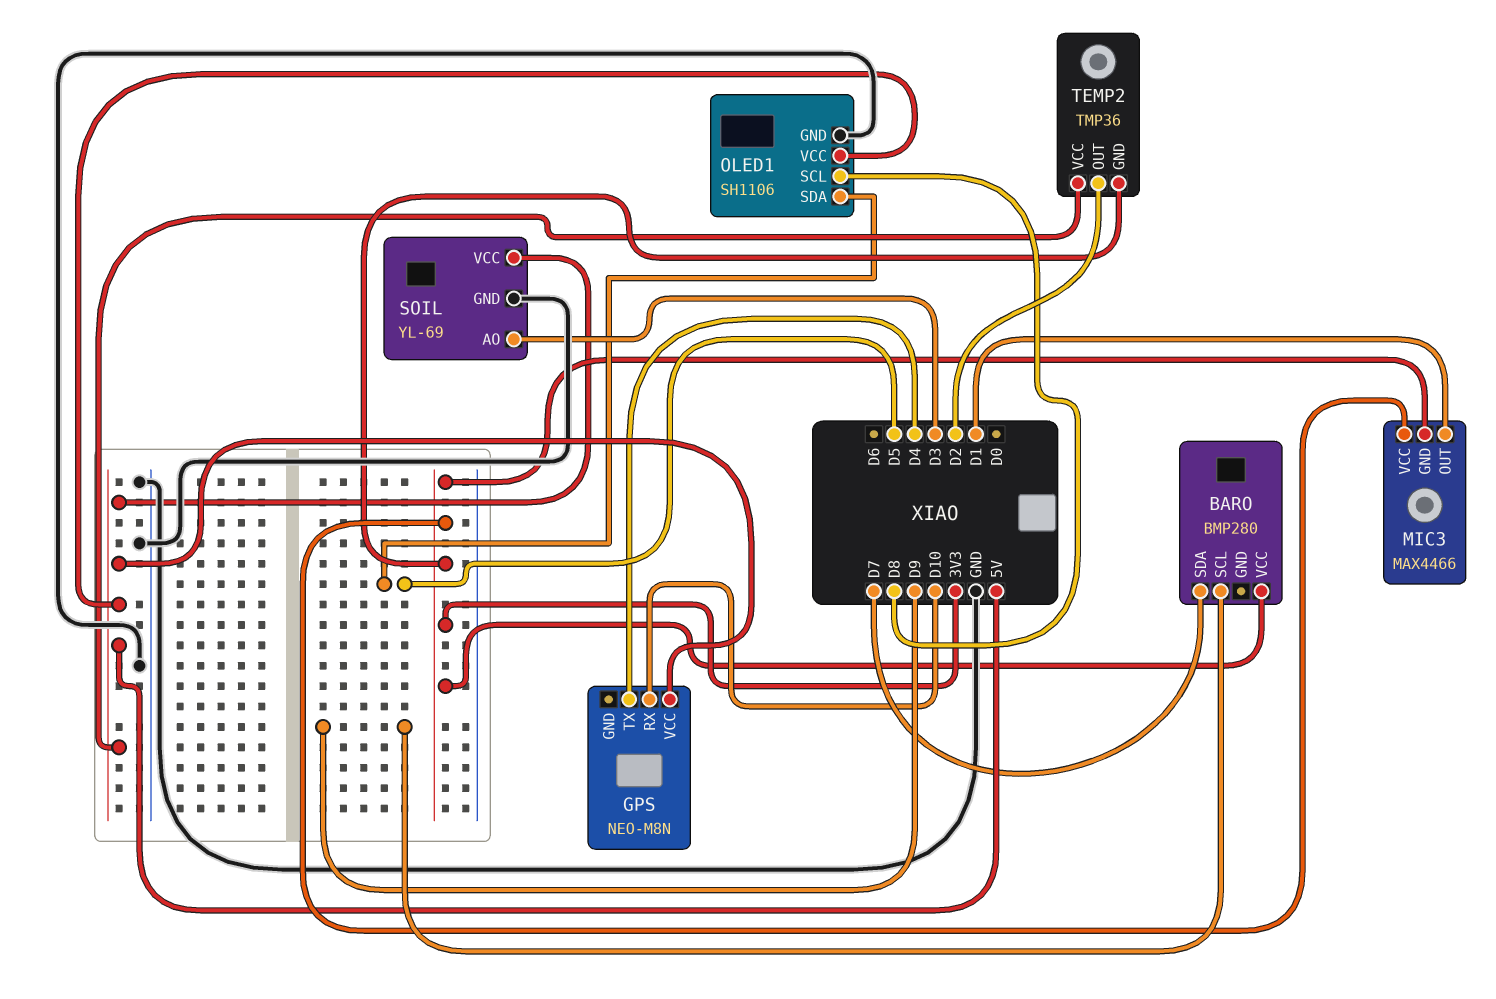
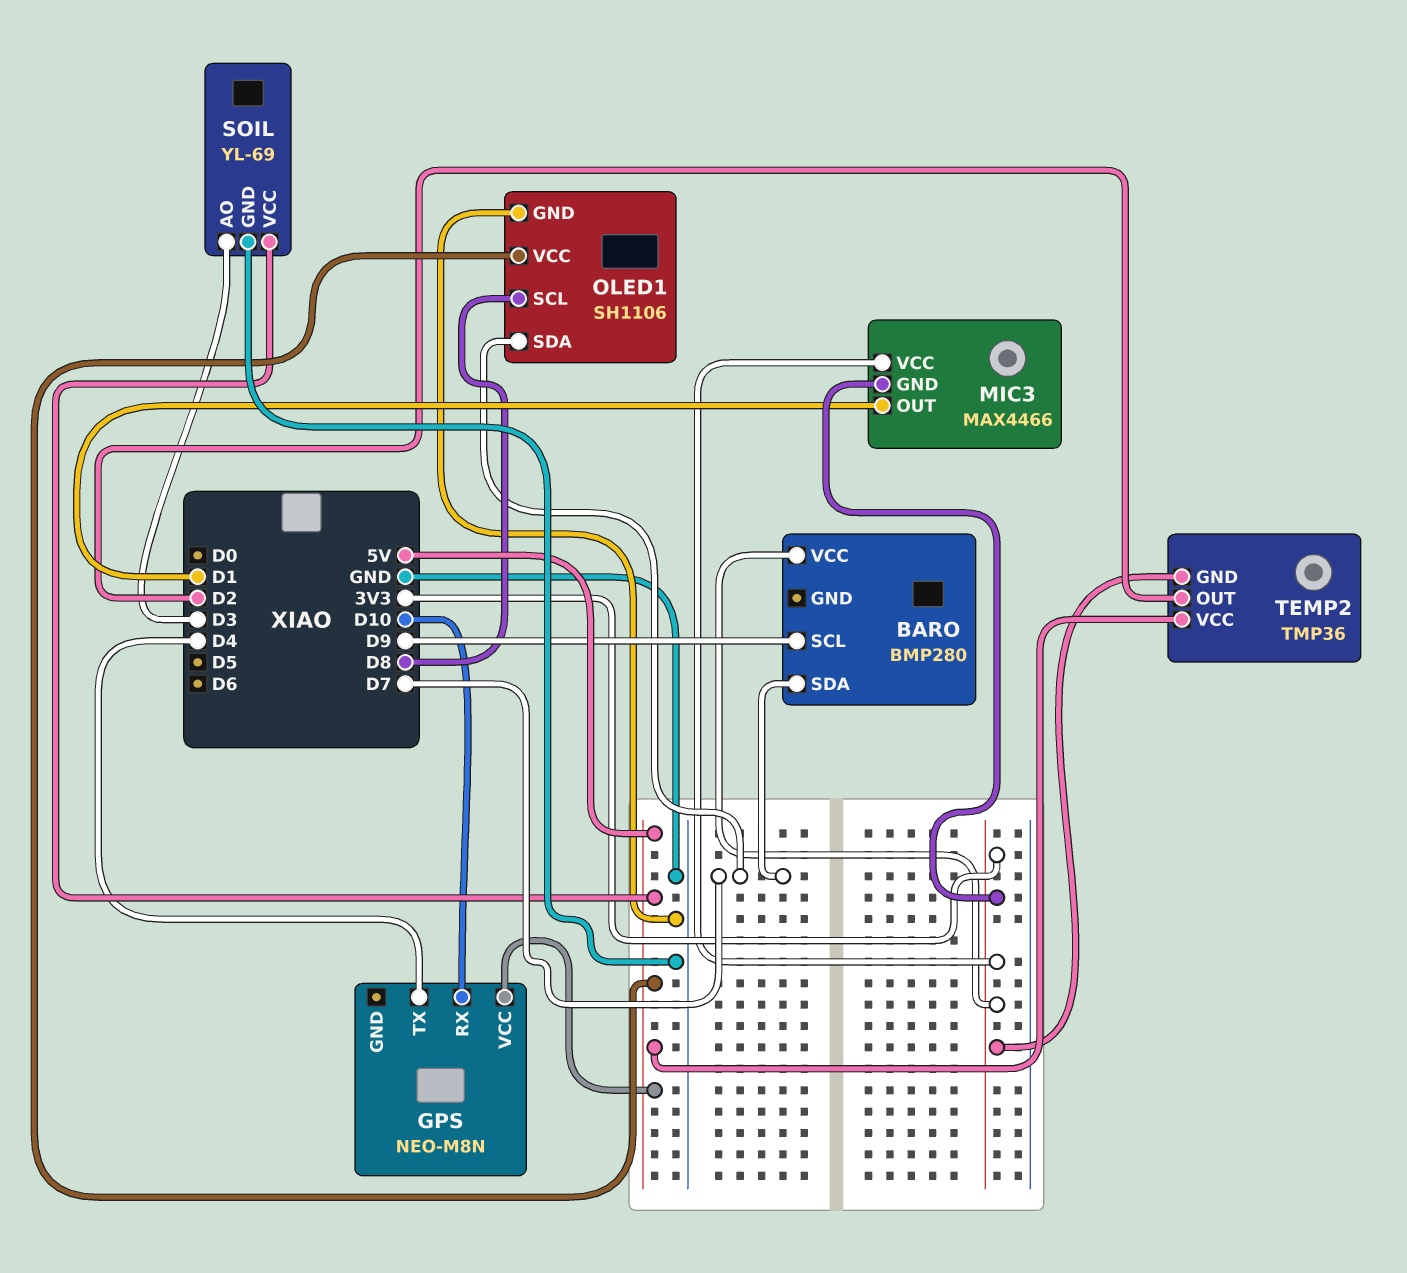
OLED1 pin SDA: D5 -> D7

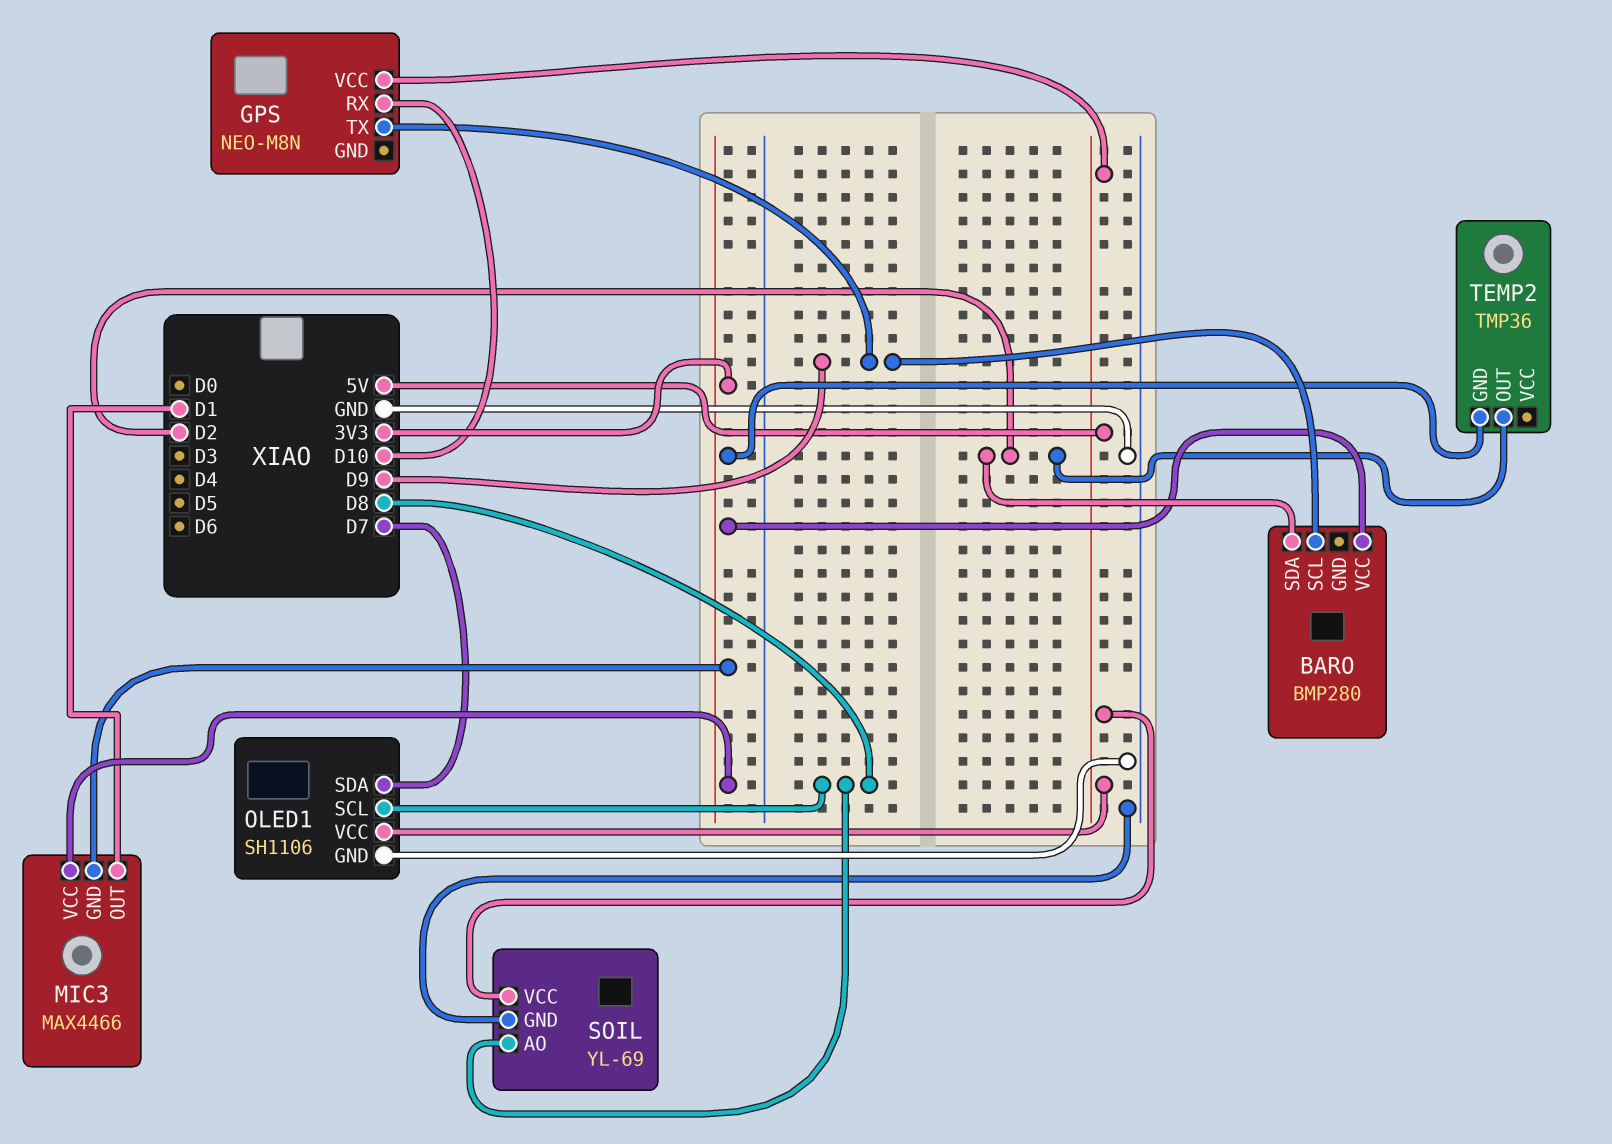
BARO pin SDA: D7 -> D2
GPS pin TX: D4 -> D9
SOIL pin AO: D3 -> D8
TEMP2 pin VCC: 5V -> none

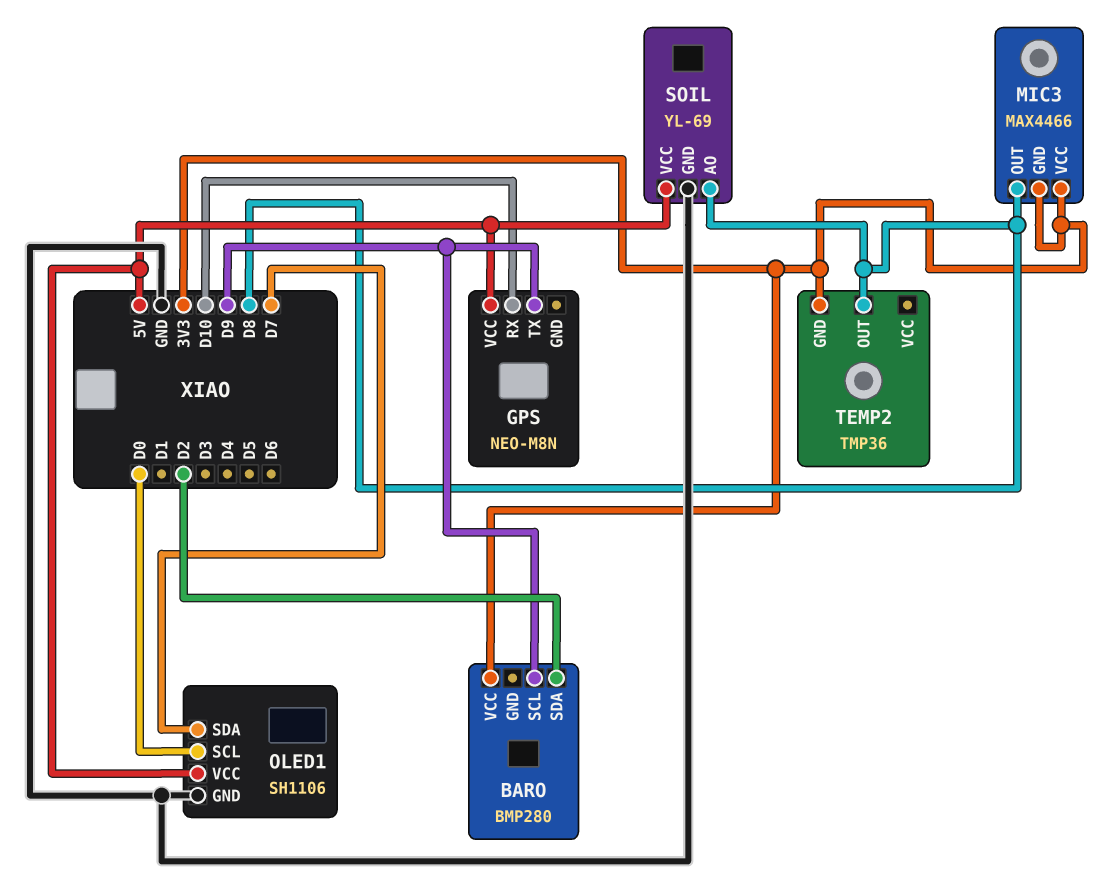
MIC3 pin OUT: D1 -> D8
OLED1 pin SCL: D8 -> D0
TEMP2 pin OUT: D2 -> D8

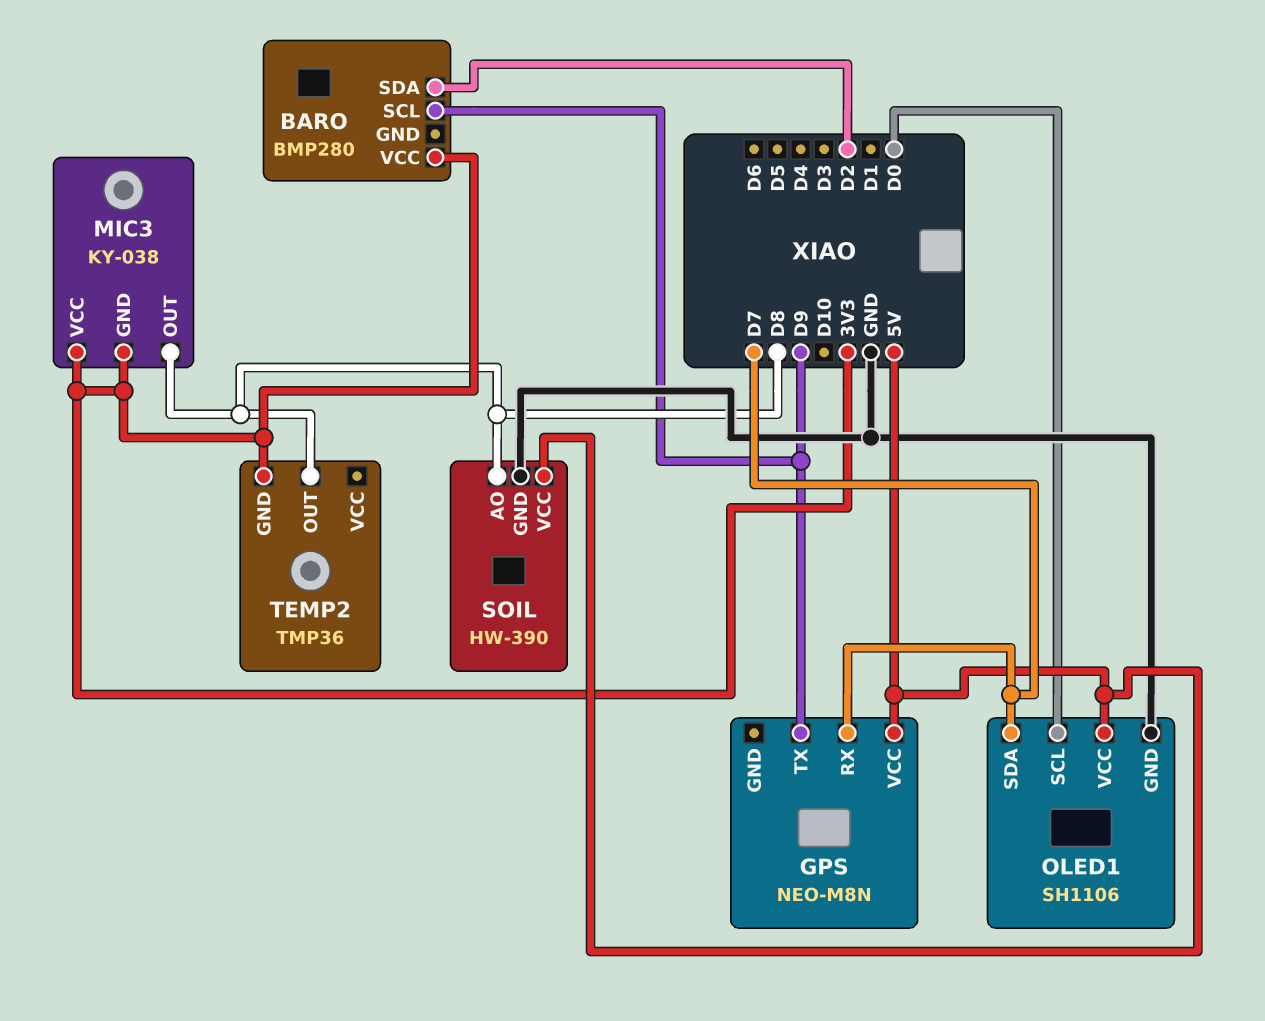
GPS pin RX: D10 -> D7
MIC3: MAX4466 -> KY-038
SOIL: YL-69 -> HW-390

